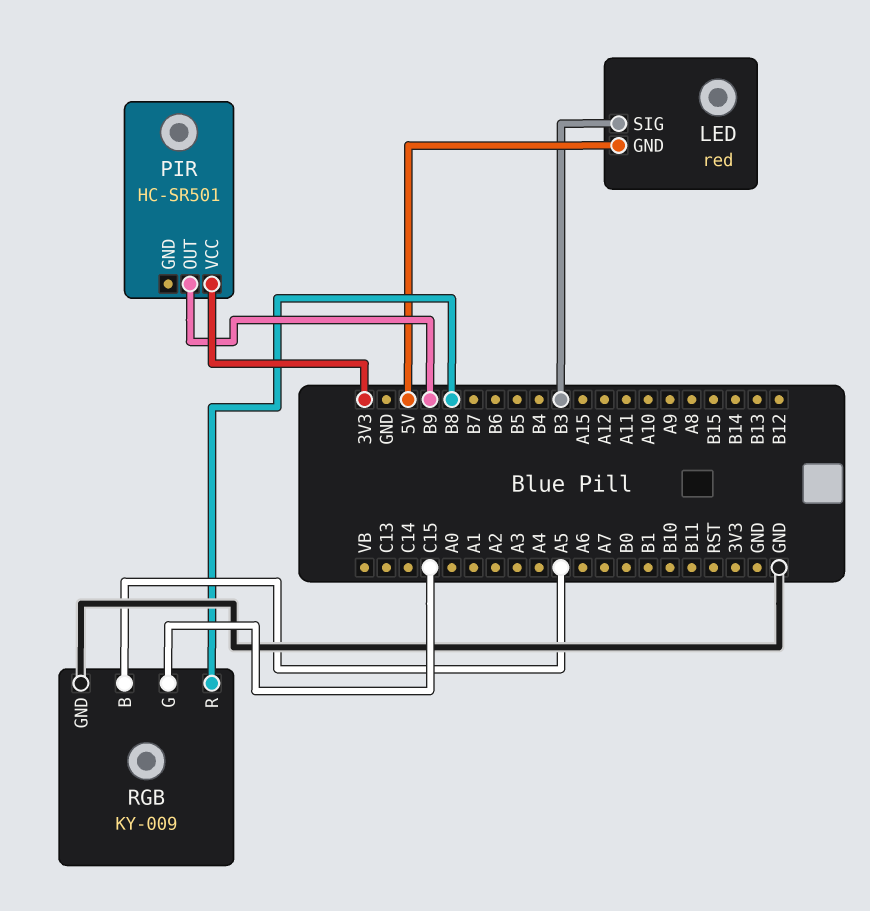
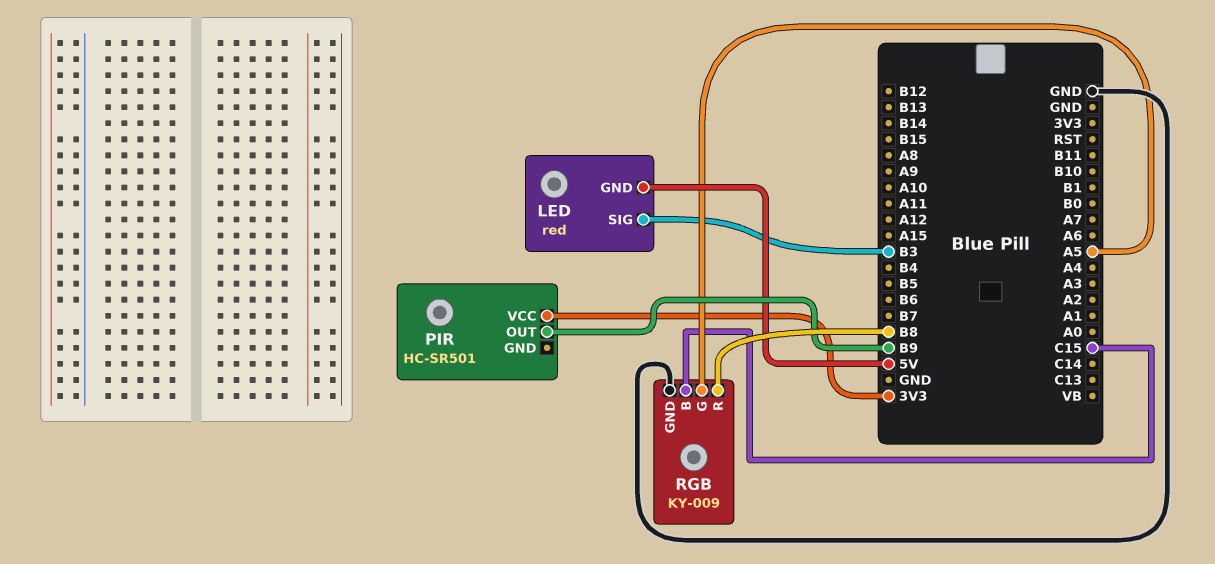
RGB pin B: A5 -> C15
RGB pin G: C15 -> A5

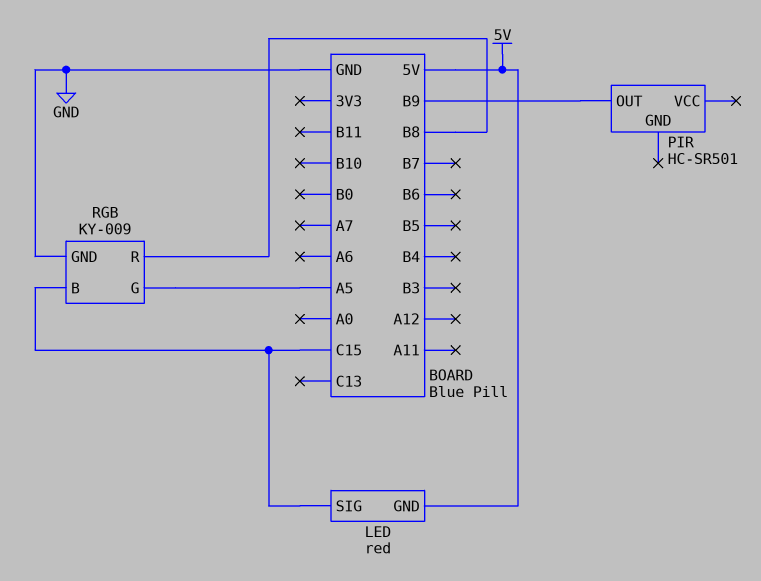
LED pin SIG: B3 -> C15
PIR pin VCC: 3V3 -> none

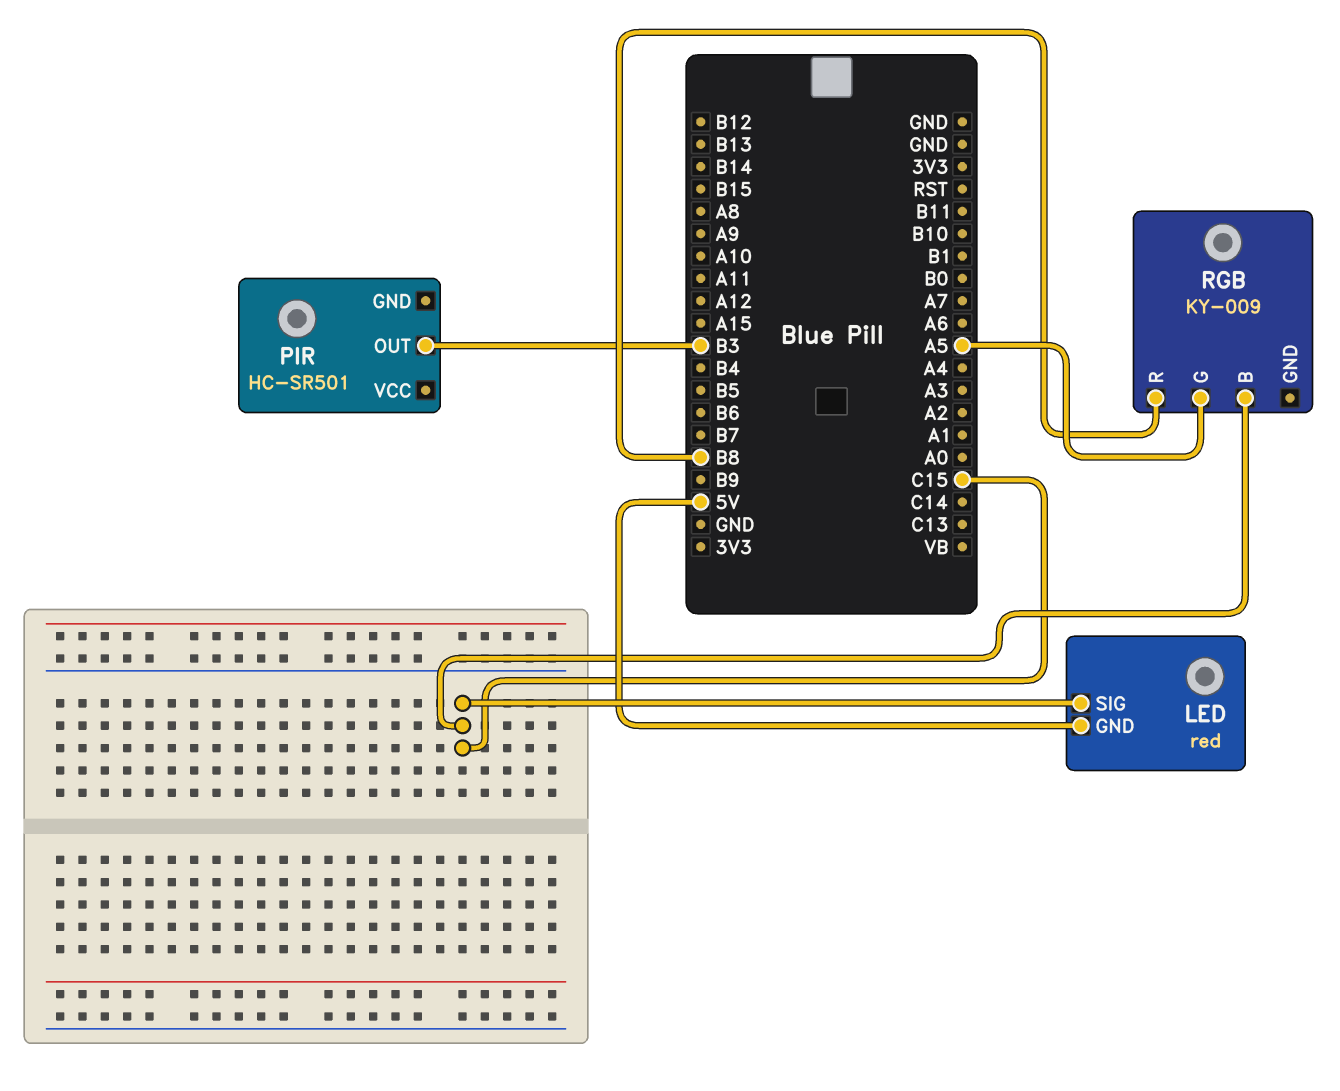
PIR pin OUT: B9 -> B3
RGB pin GND: GND -> none

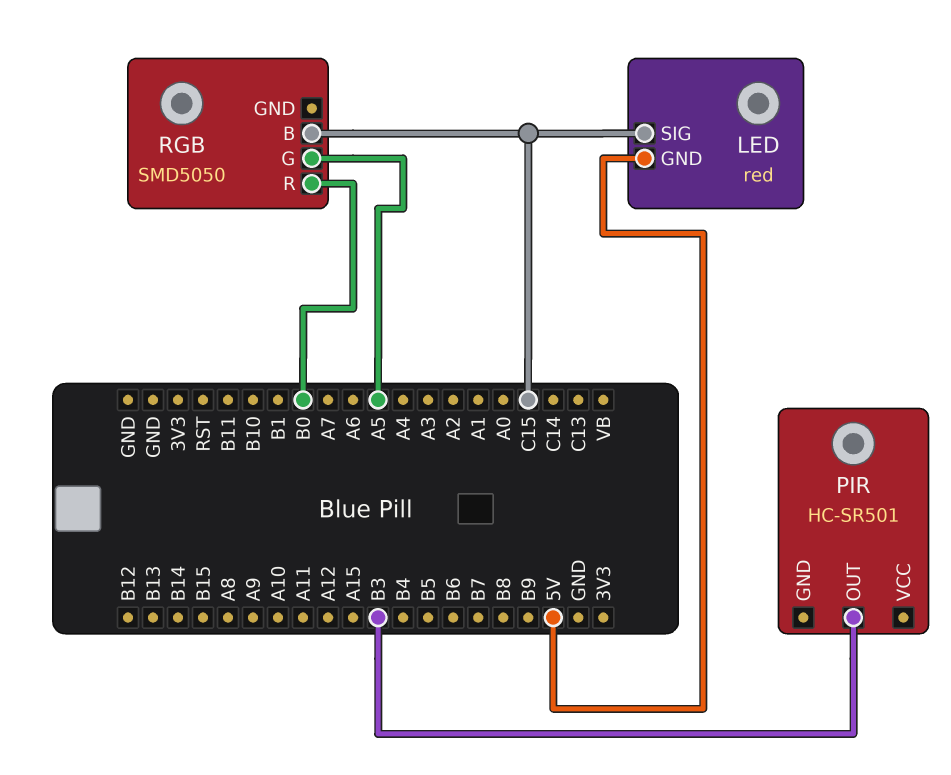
RGB: KY-009 -> SMD5050
RGB pin R: B8 -> B0

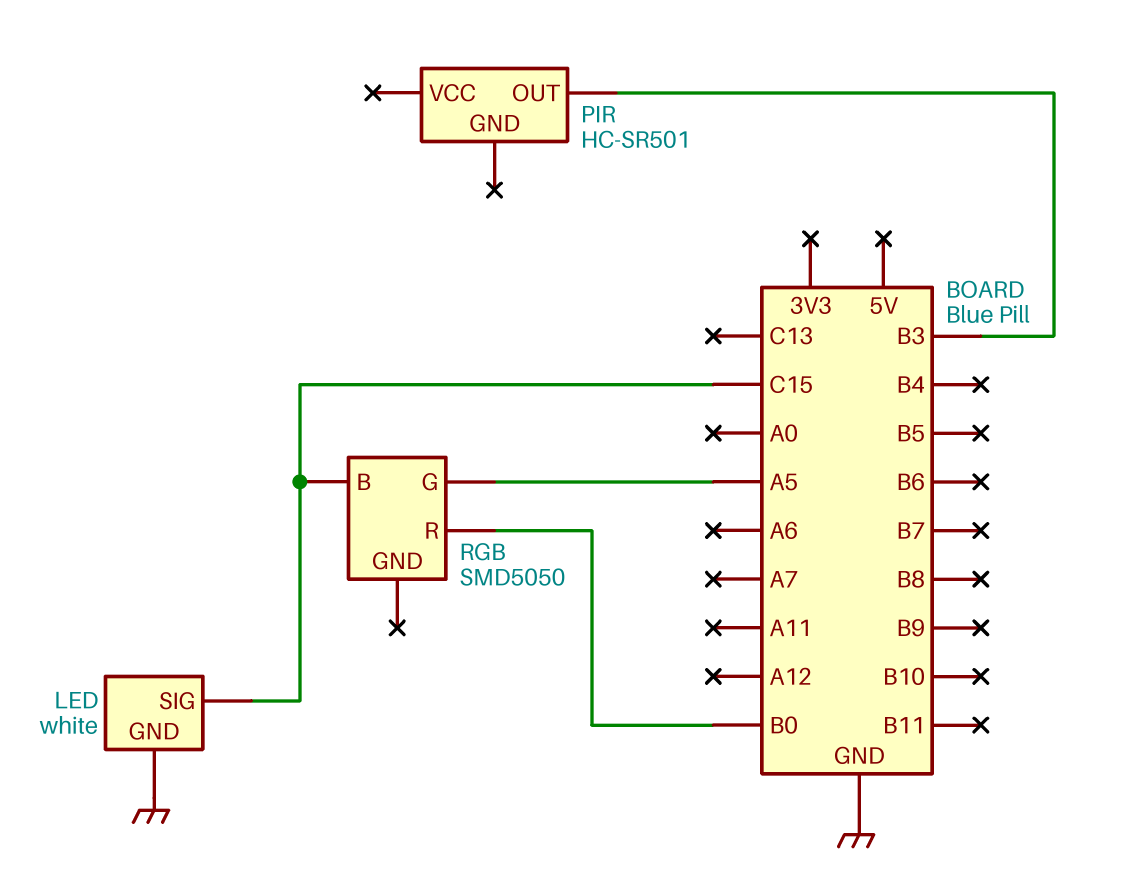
LED: red -> white
LED pin GND: 5V -> GND

